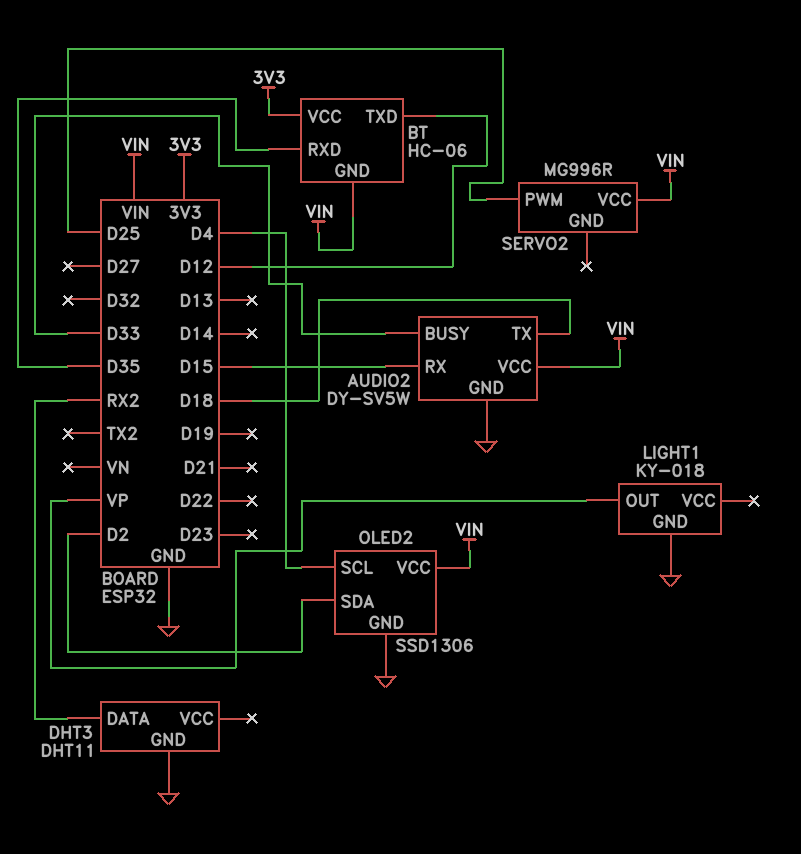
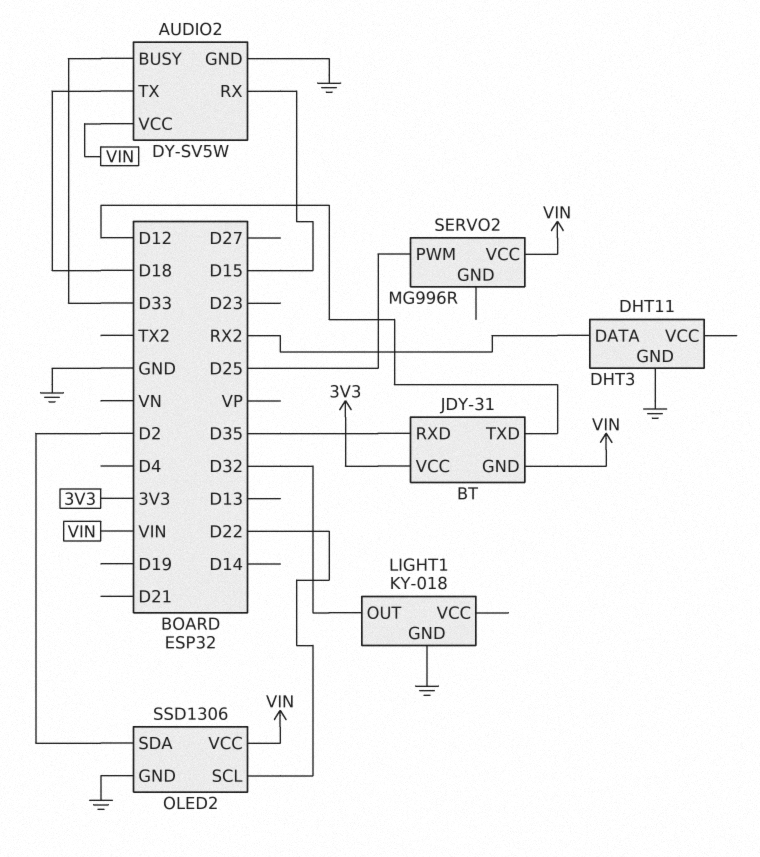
BT: HC-06 -> JDY-31
LIGHT1 pin OUT: VP -> D32
OLED2 pin SCL: D4 -> D22

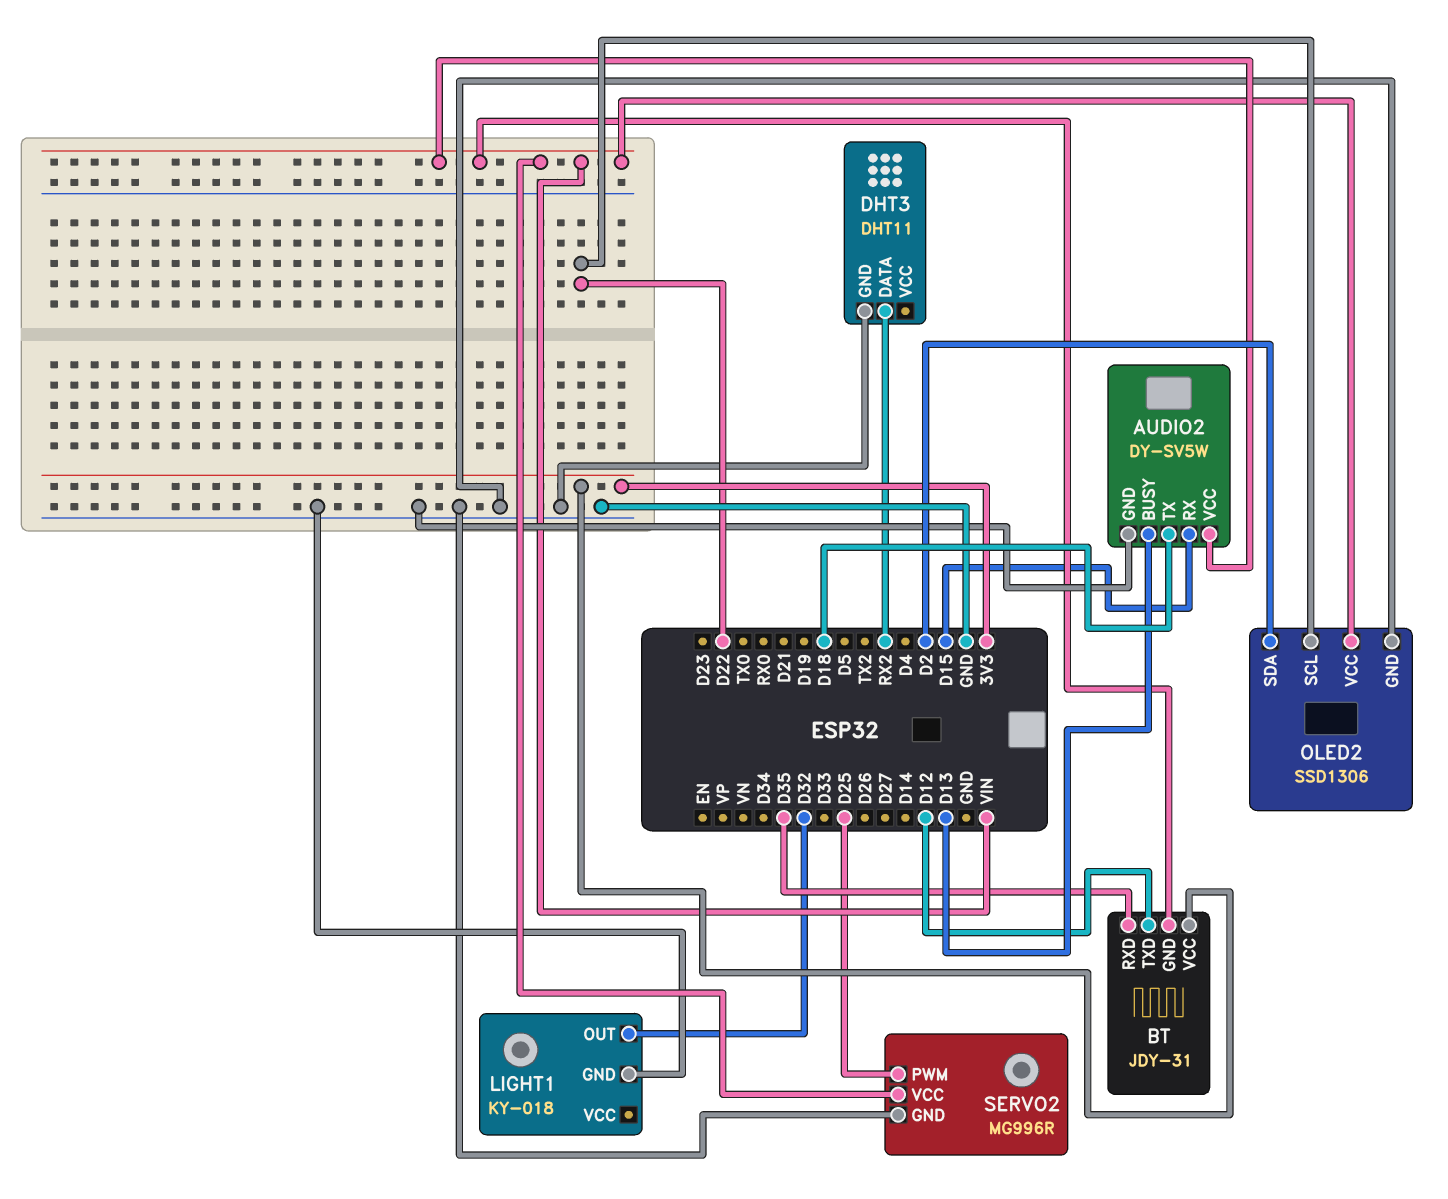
AUDIO2 pin BUSY: D33 -> D13
SERVO2 pin GND: none -> GND

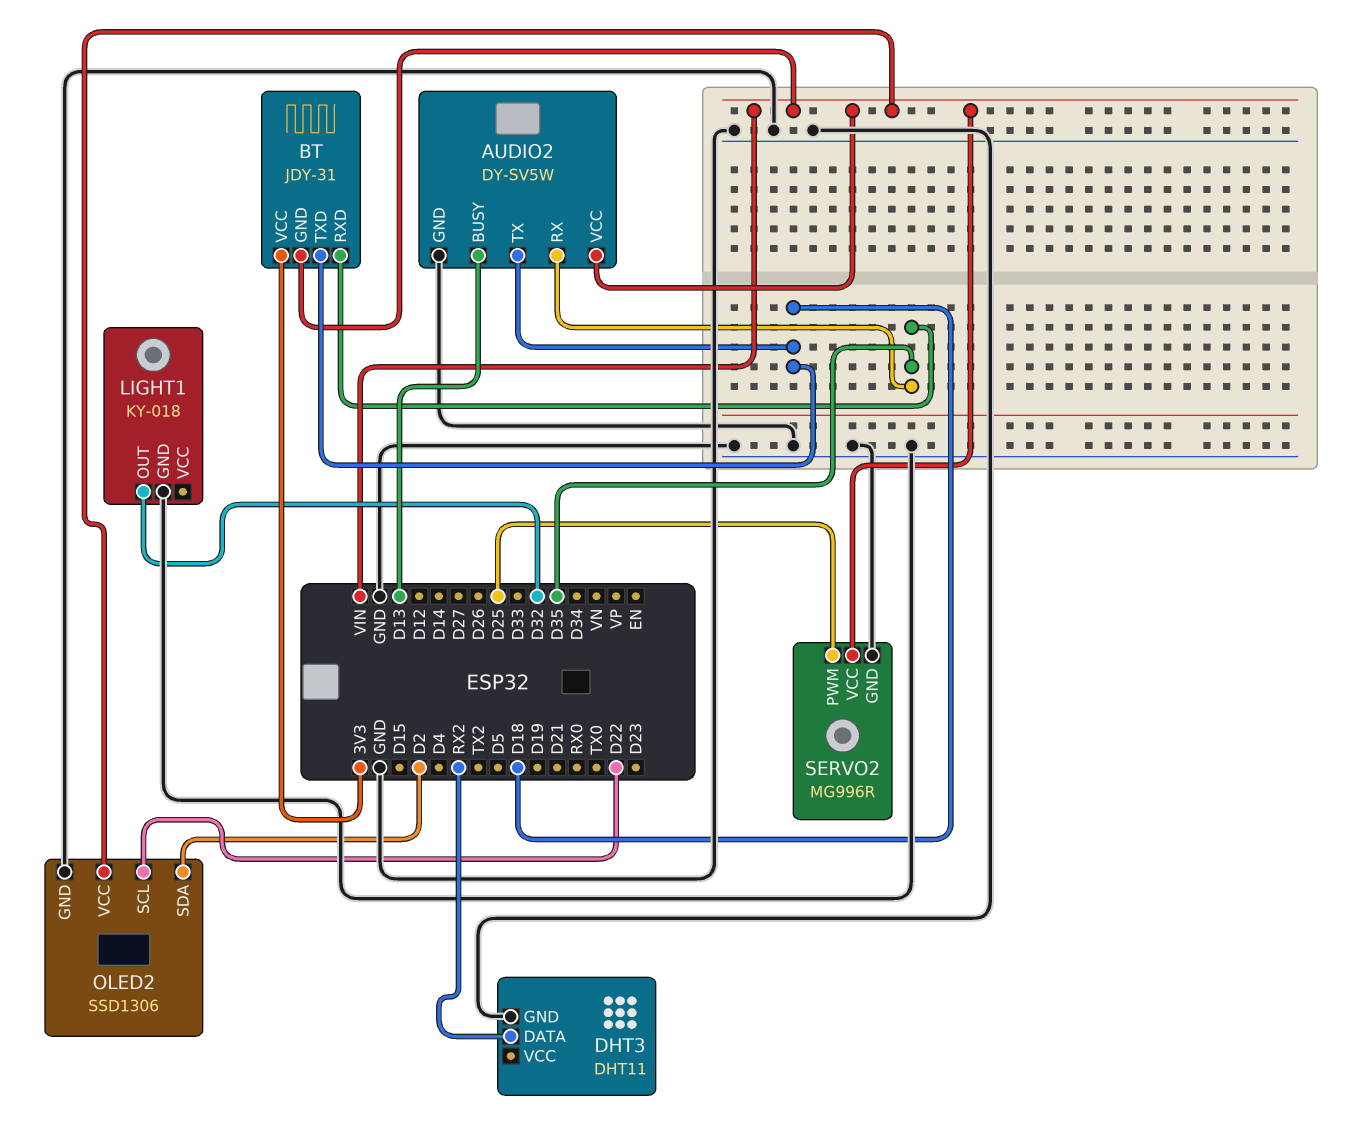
AUDIO2 pin RX: D15 -> D35
BT pin TXD: D12 -> D18

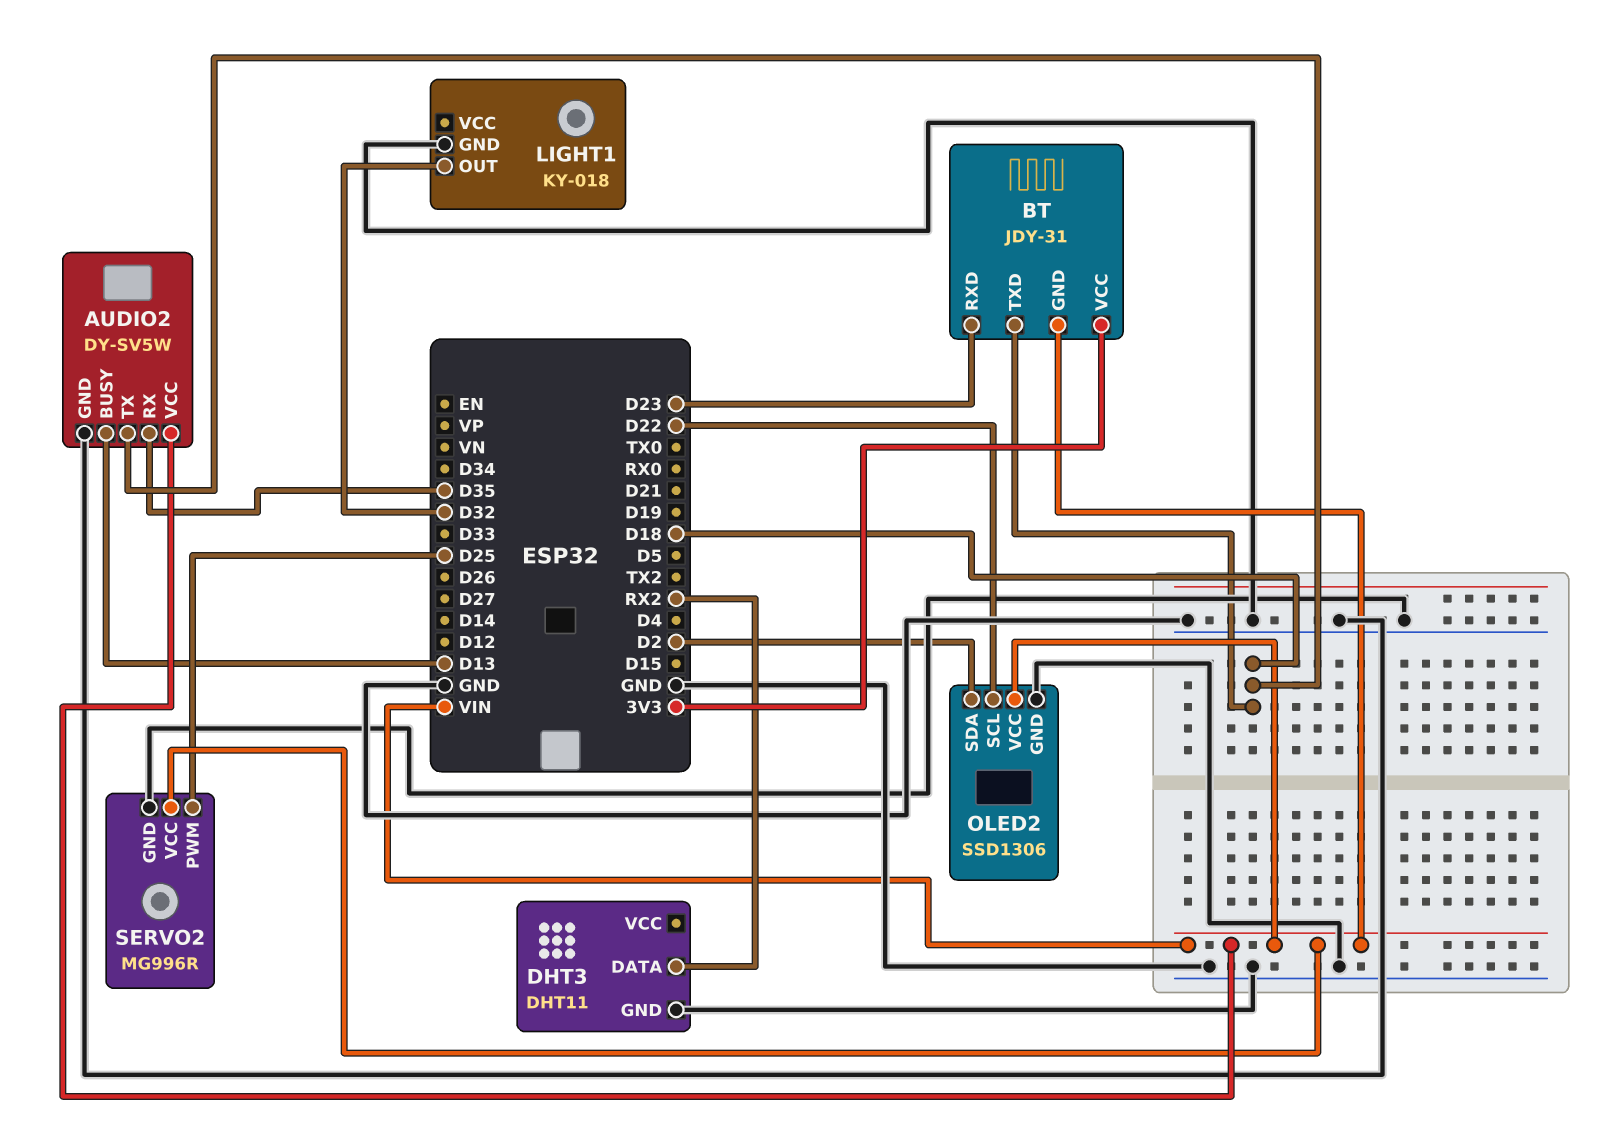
BT pin RXD: D35 -> D23

